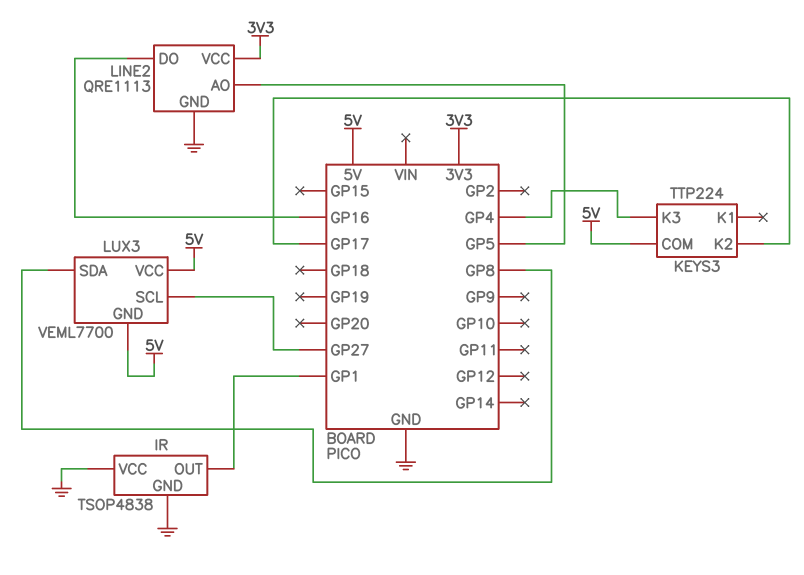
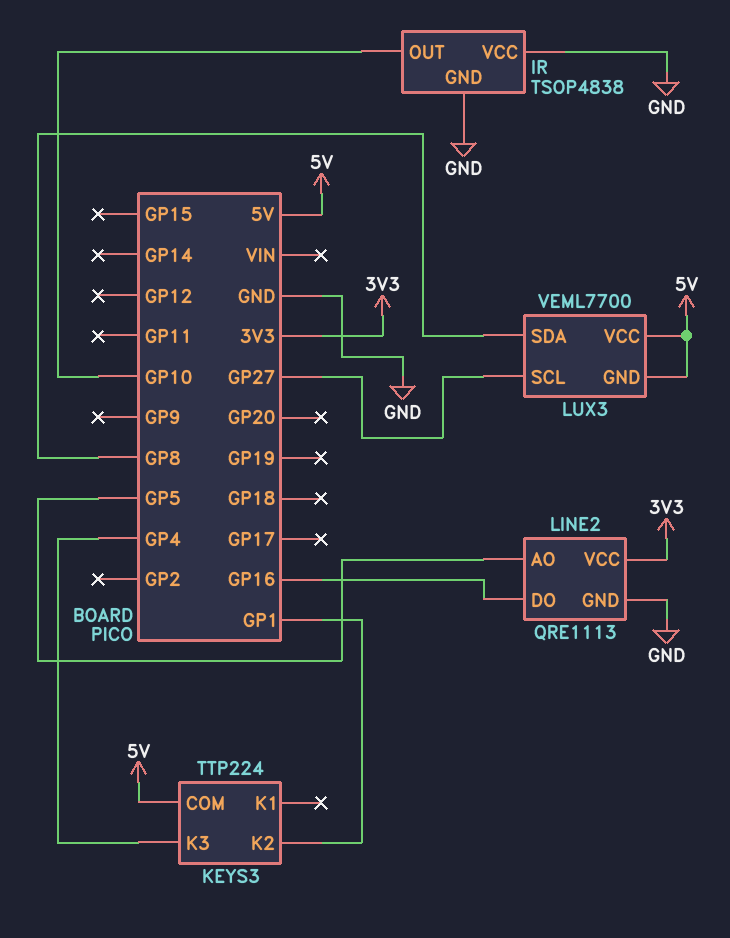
IR pin OUT: GP1 -> GP10
KEYS3 pin K2: GP17 -> GP1

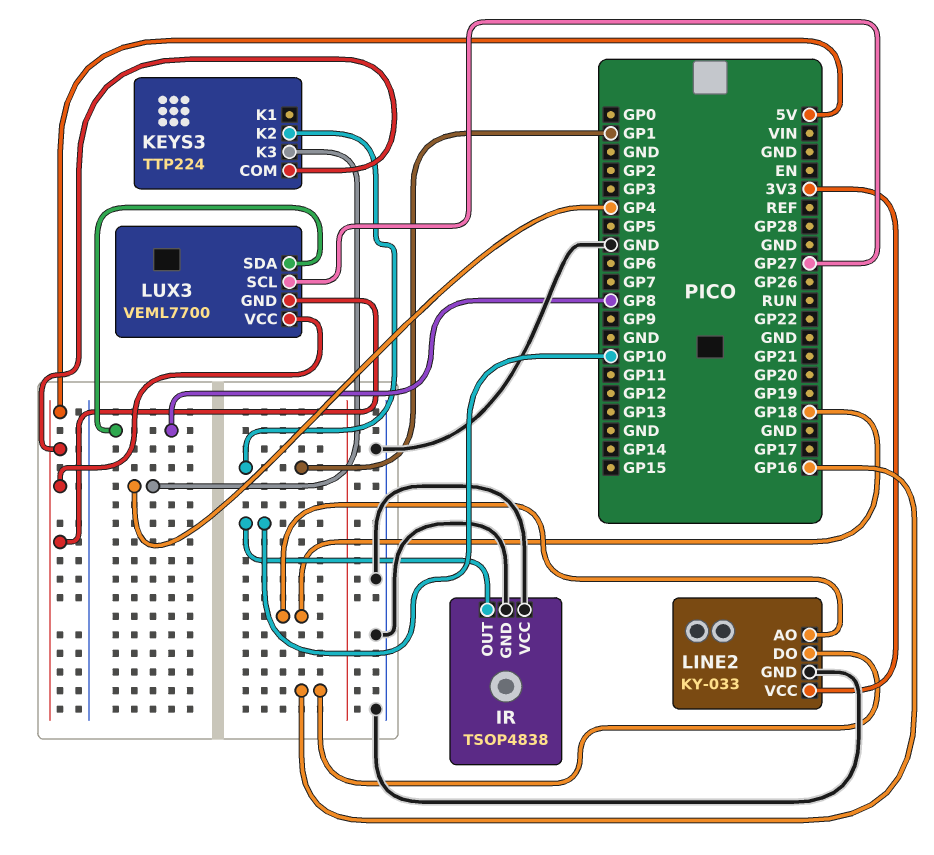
LINE2: QRE1113 -> KY-033
LINE2 pin AO: GP5 -> GP18

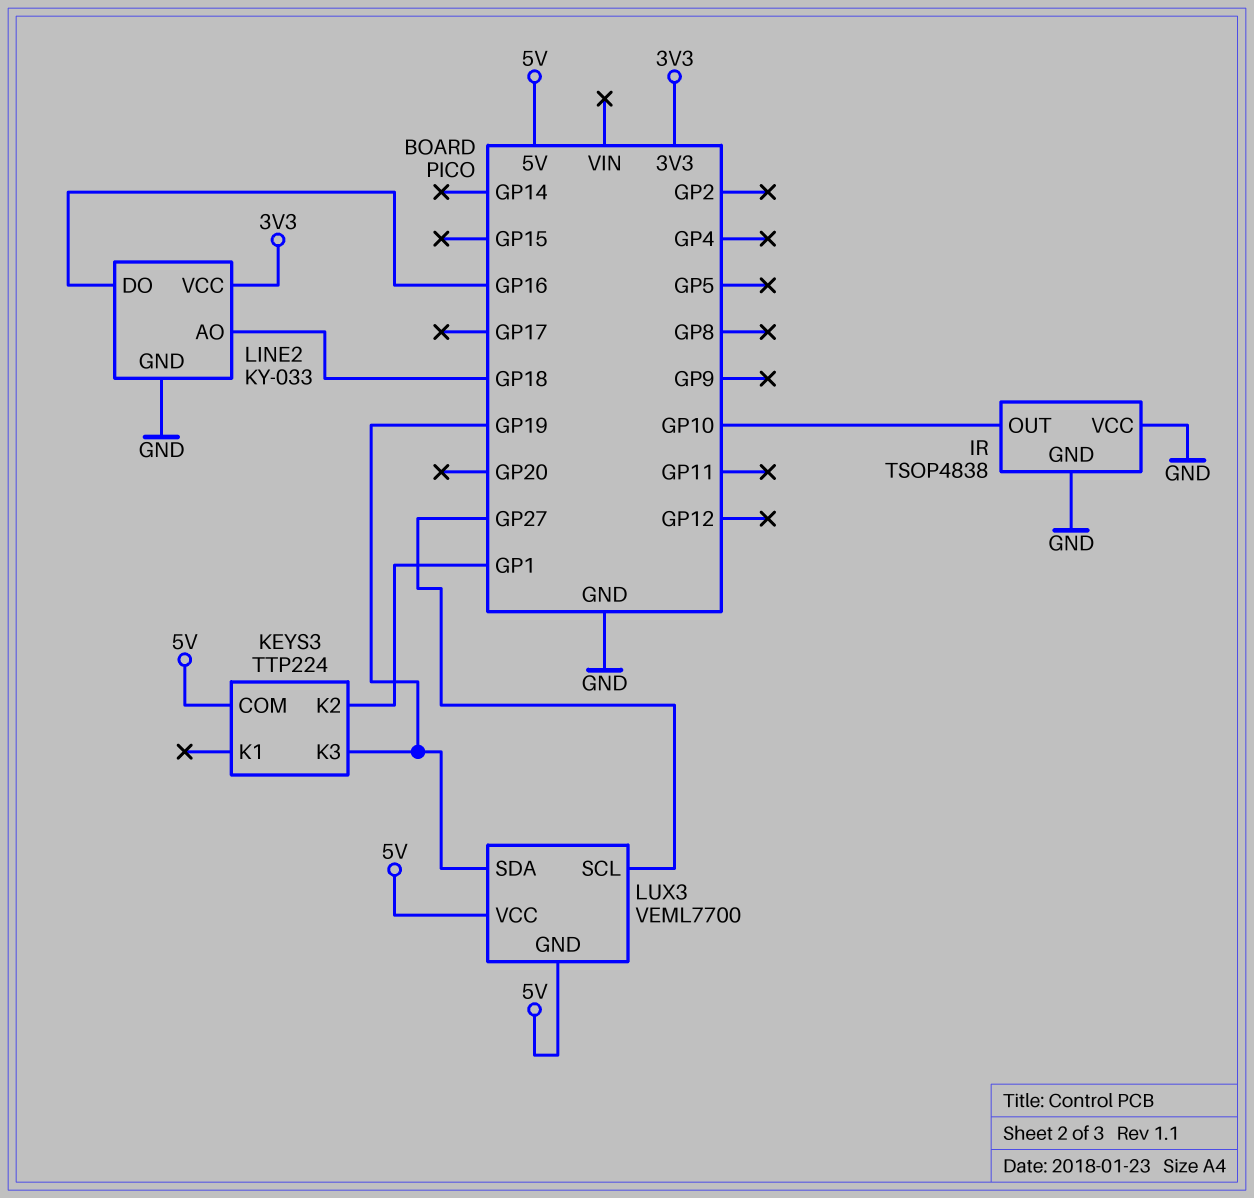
KEYS3 pin K3: GP4 -> GP19
LUX3 pin SDA: GP8 -> GP19

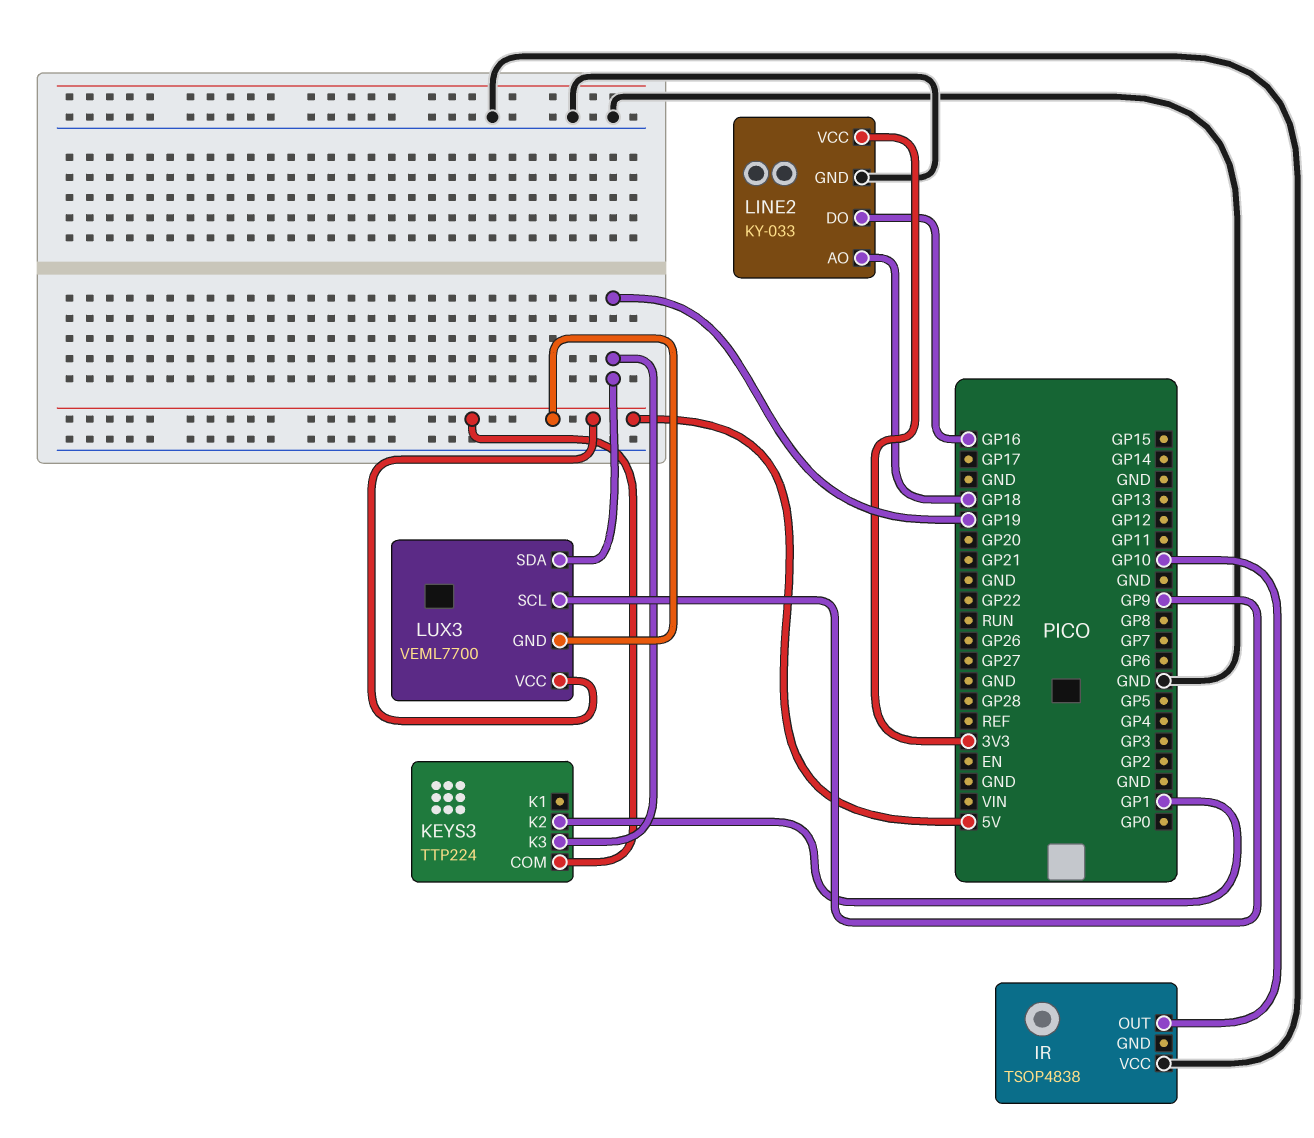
IR pin GND: GND -> none
LUX3 pin SCL: GP27 -> GP9

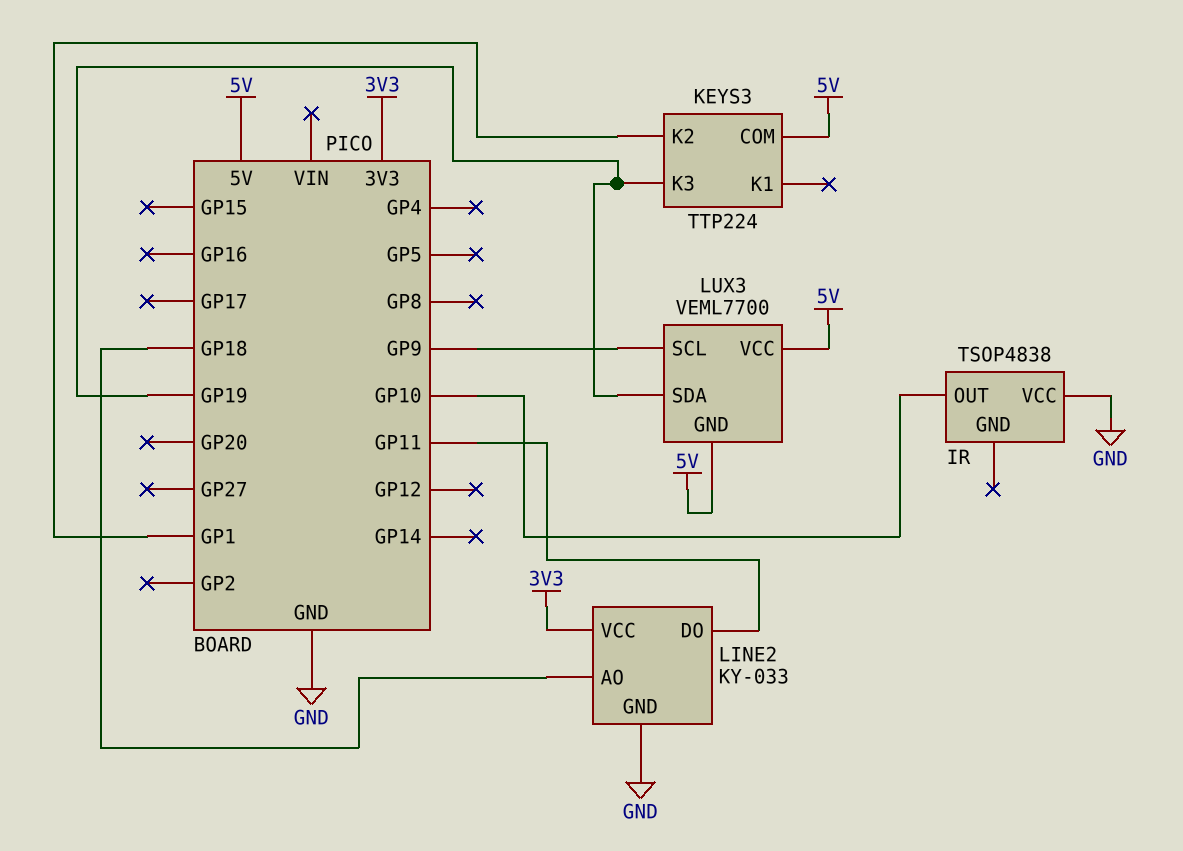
LINE2 pin DO: GP16 -> GP11

